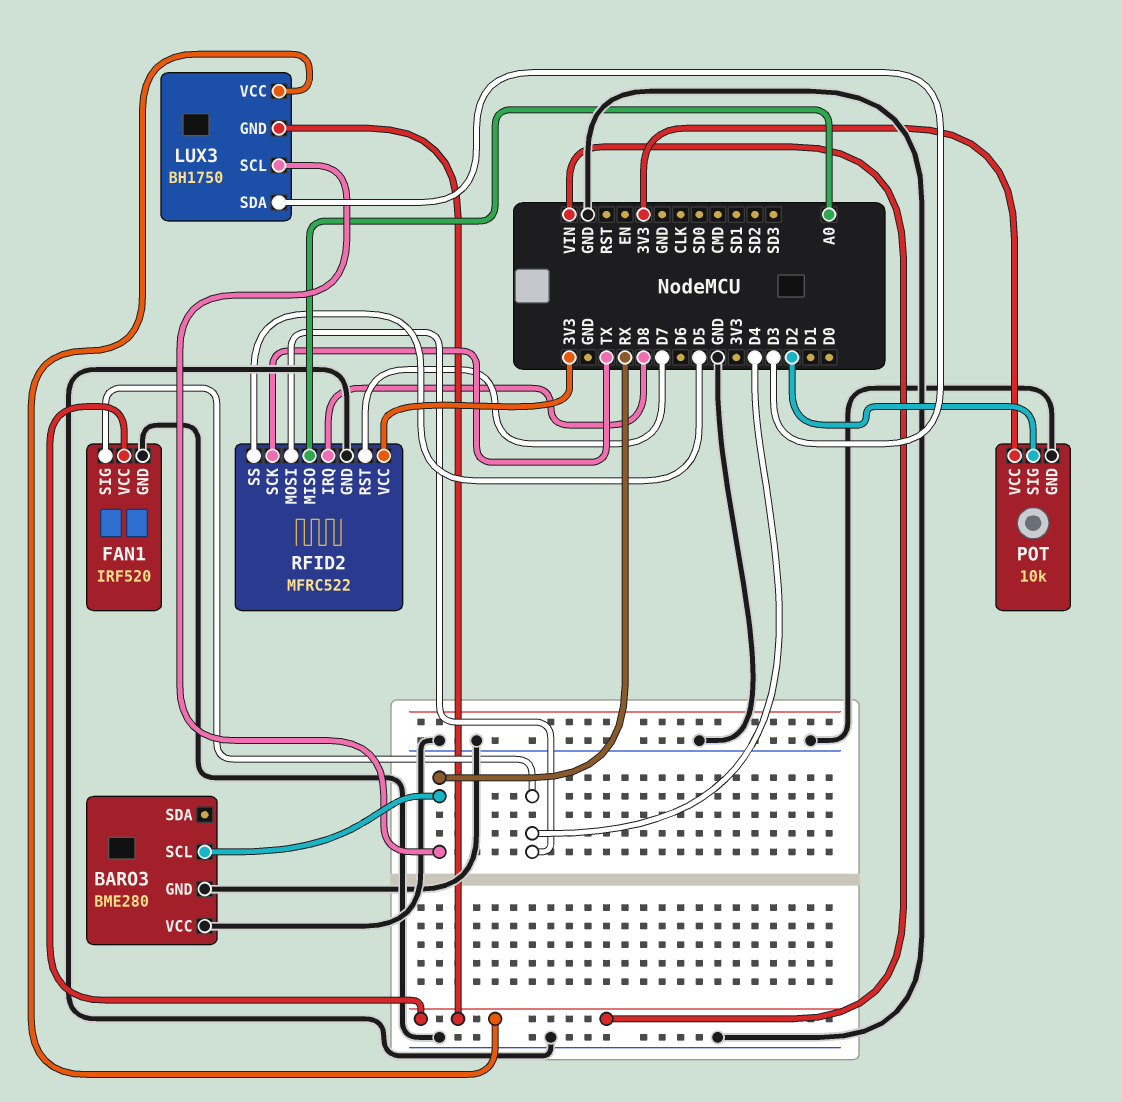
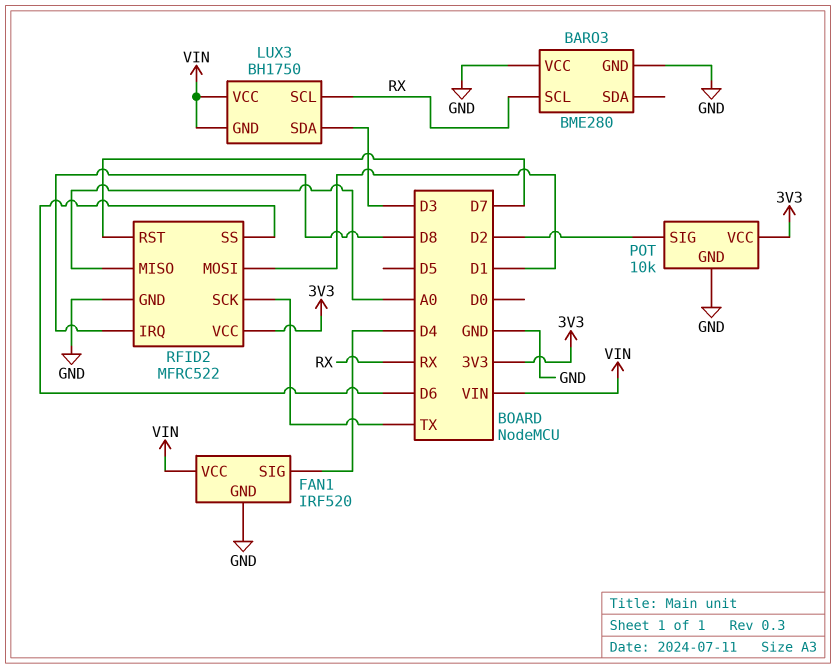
RFID2 pin MOSI: D4 -> D1
RFID2 pin SS: D5 -> D6

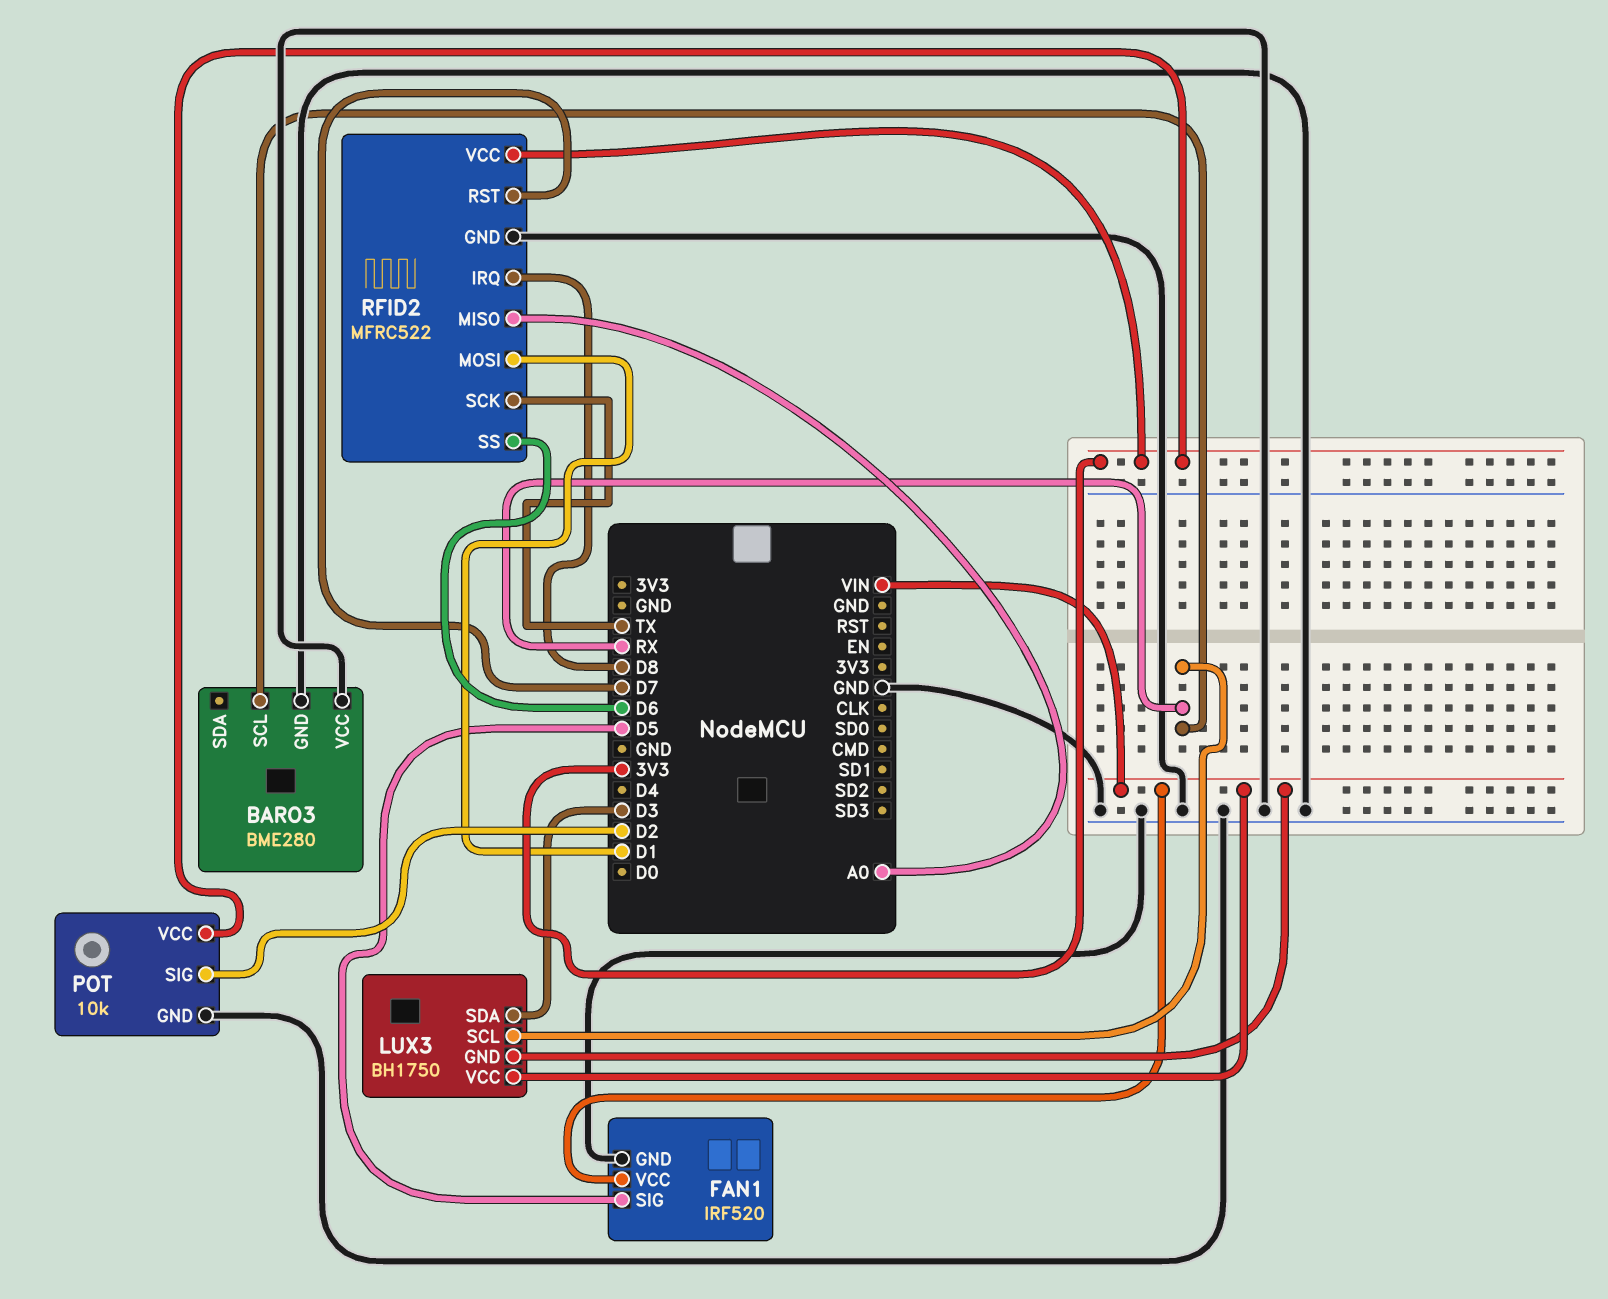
FAN1 pin SIG: D4 -> D5

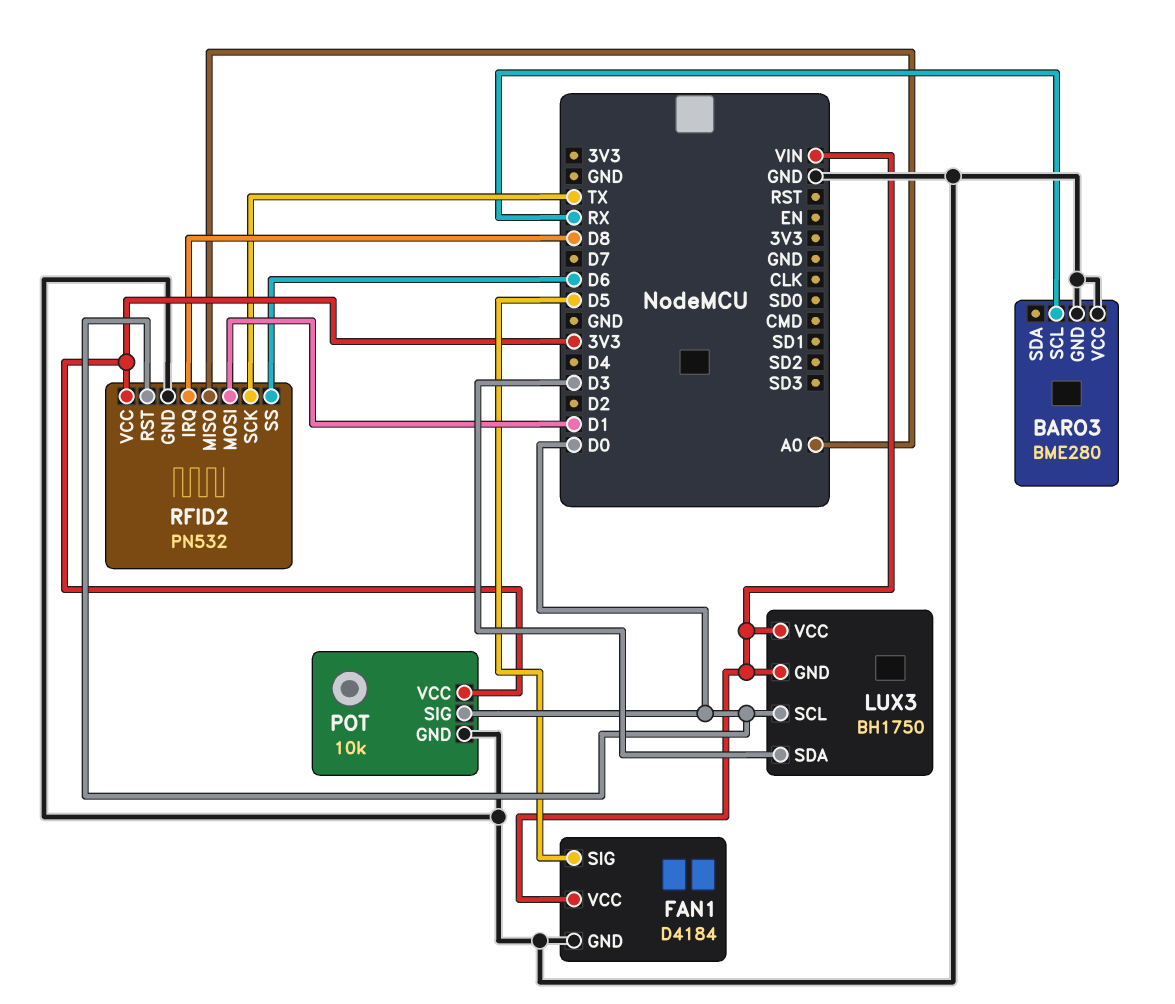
FAN1: IRF520 -> D4184
LUX3 pin SCL: RX -> D0
POT pin SIG: D2 -> D0
RFID2: MFRC522 -> PN532
RFID2 pin RST: D7 -> D0

